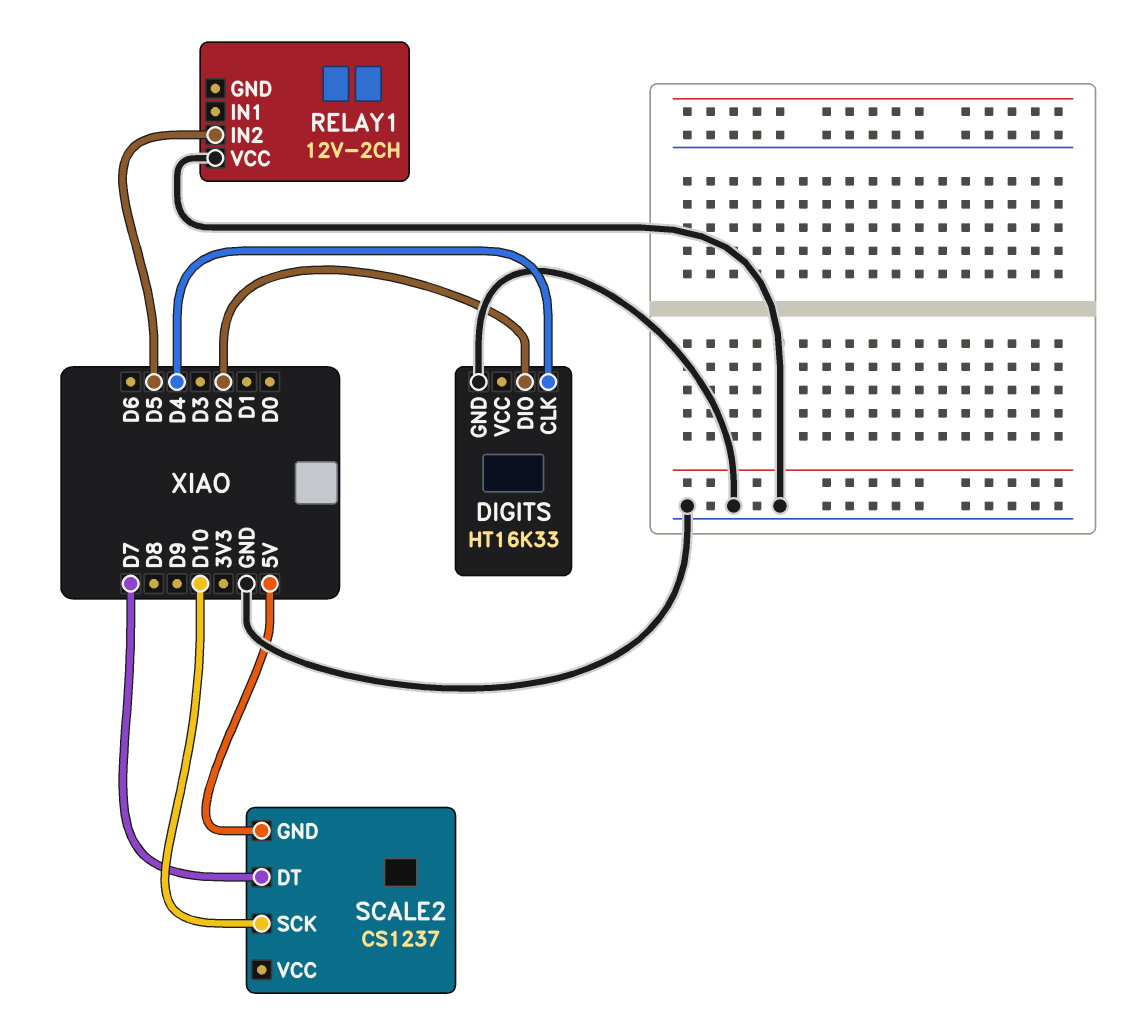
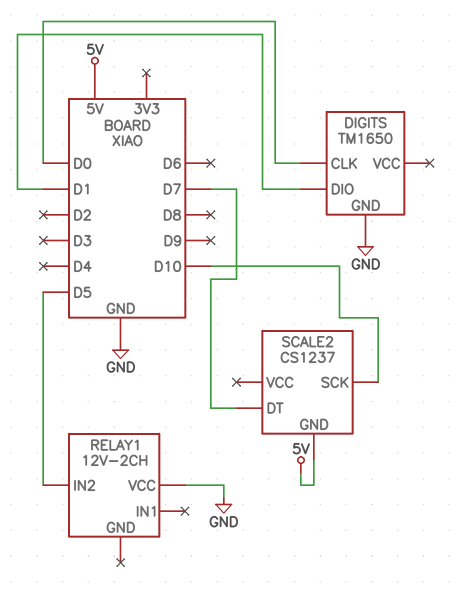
DIGITS: HT16K33 -> TM1650
DIGITS pin CLK: D4 -> D0
DIGITS pin DIO: D2 -> D1

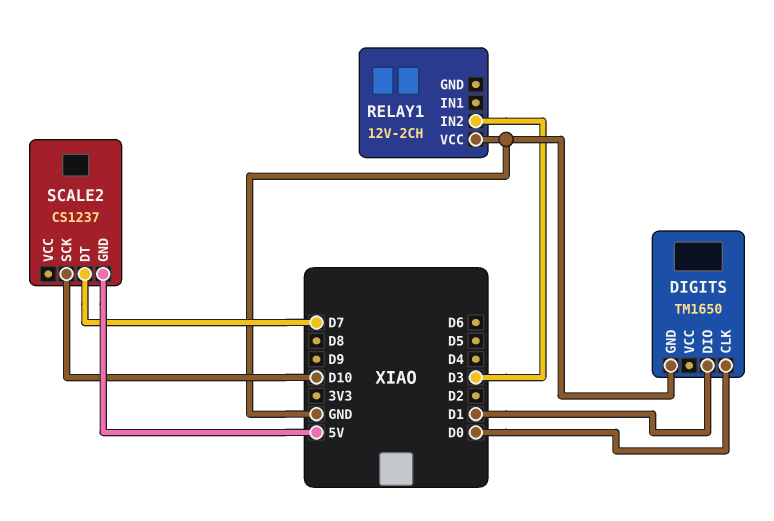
RELAY1 pin IN2: D5 -> D3

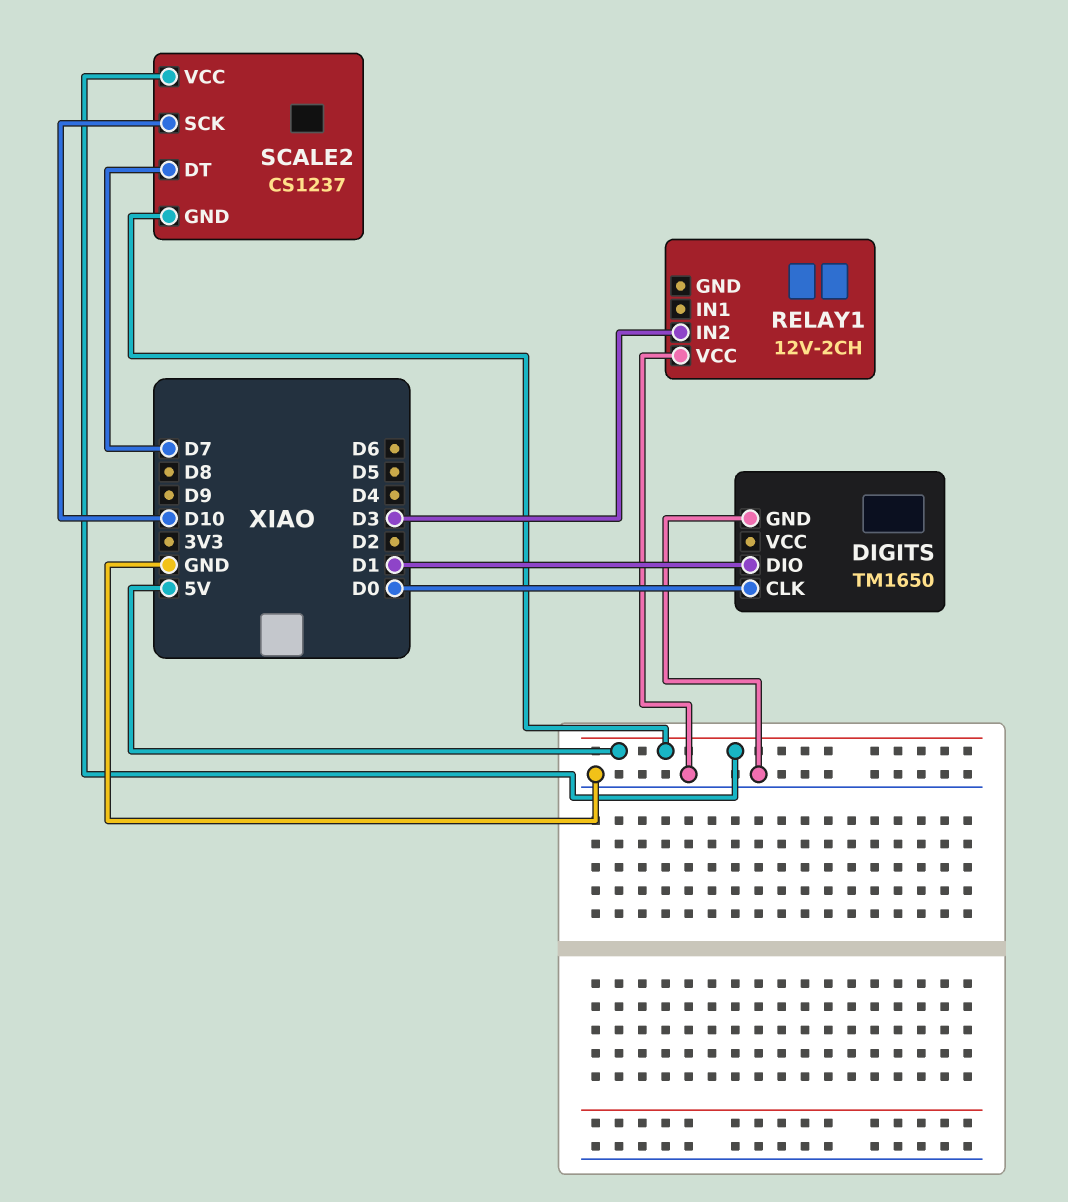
SCALE2 pin VCC: none -> 5V

